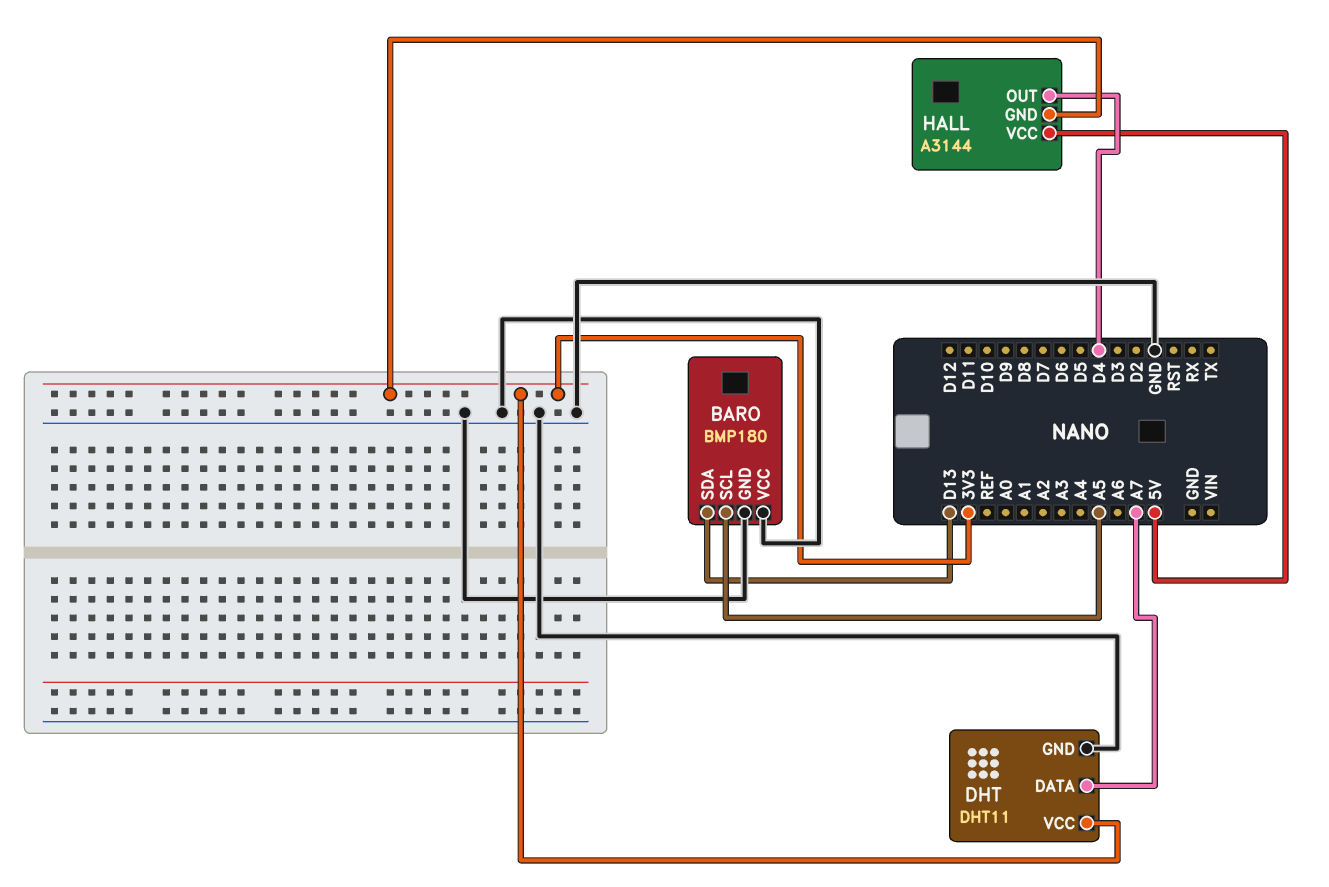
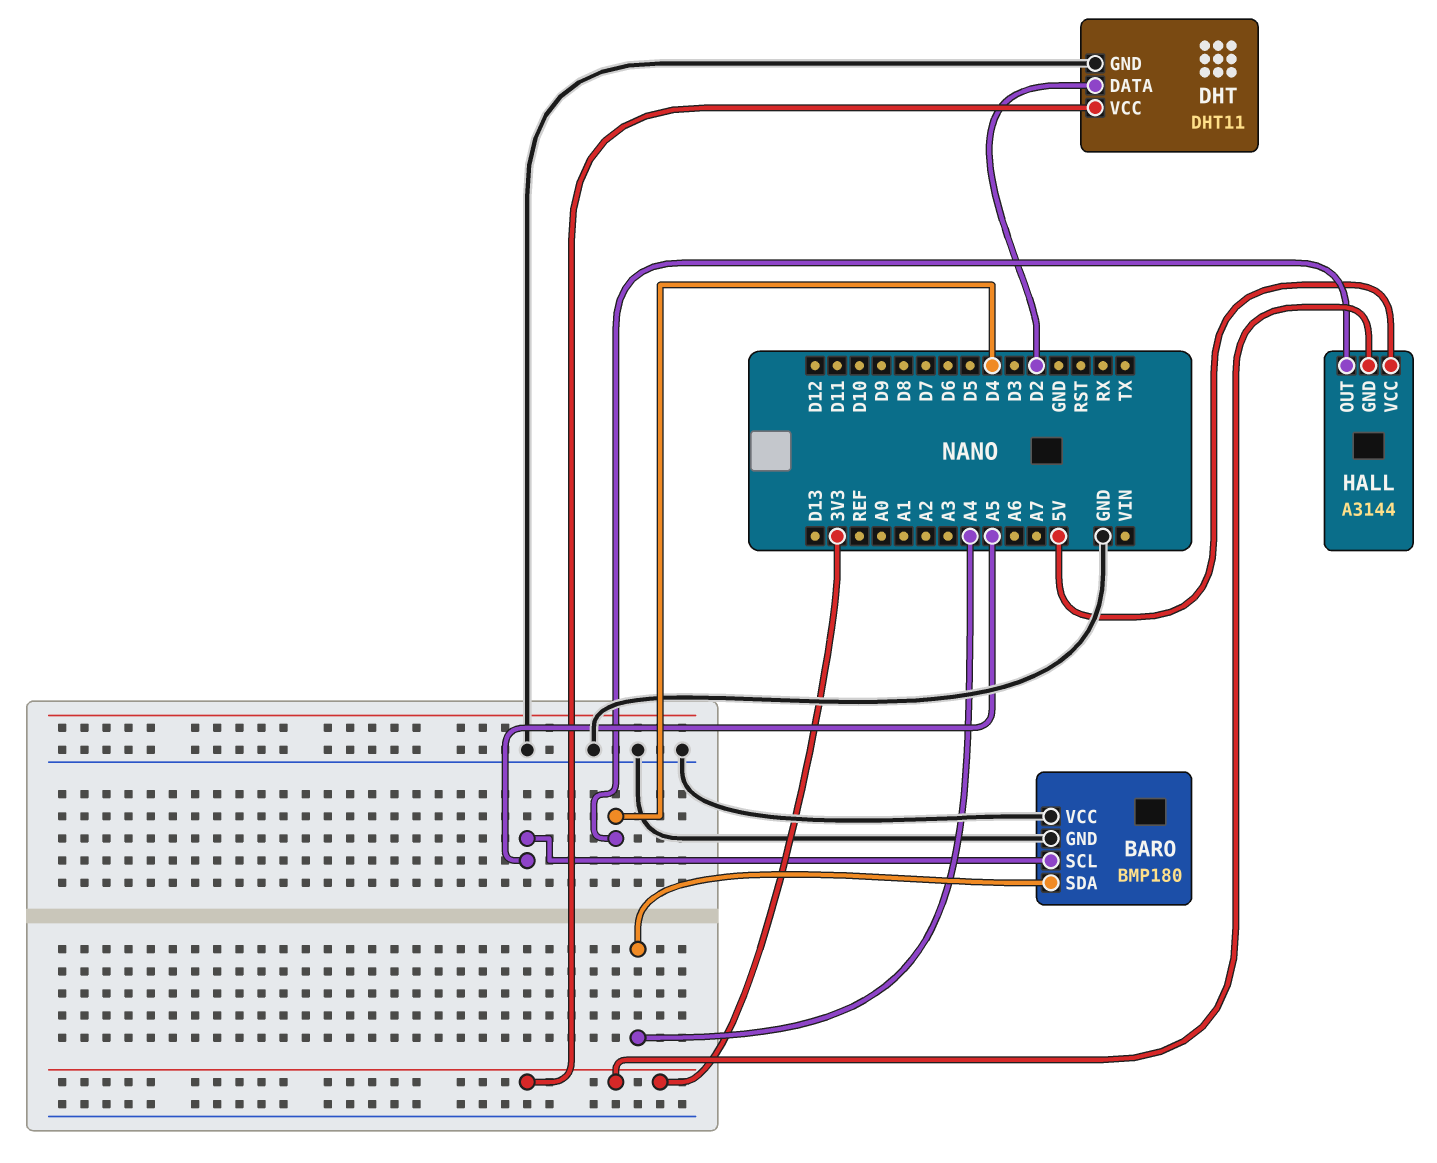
BARO pin SDA: D13 -> A4
DHT pin DATA: A7 -> D2

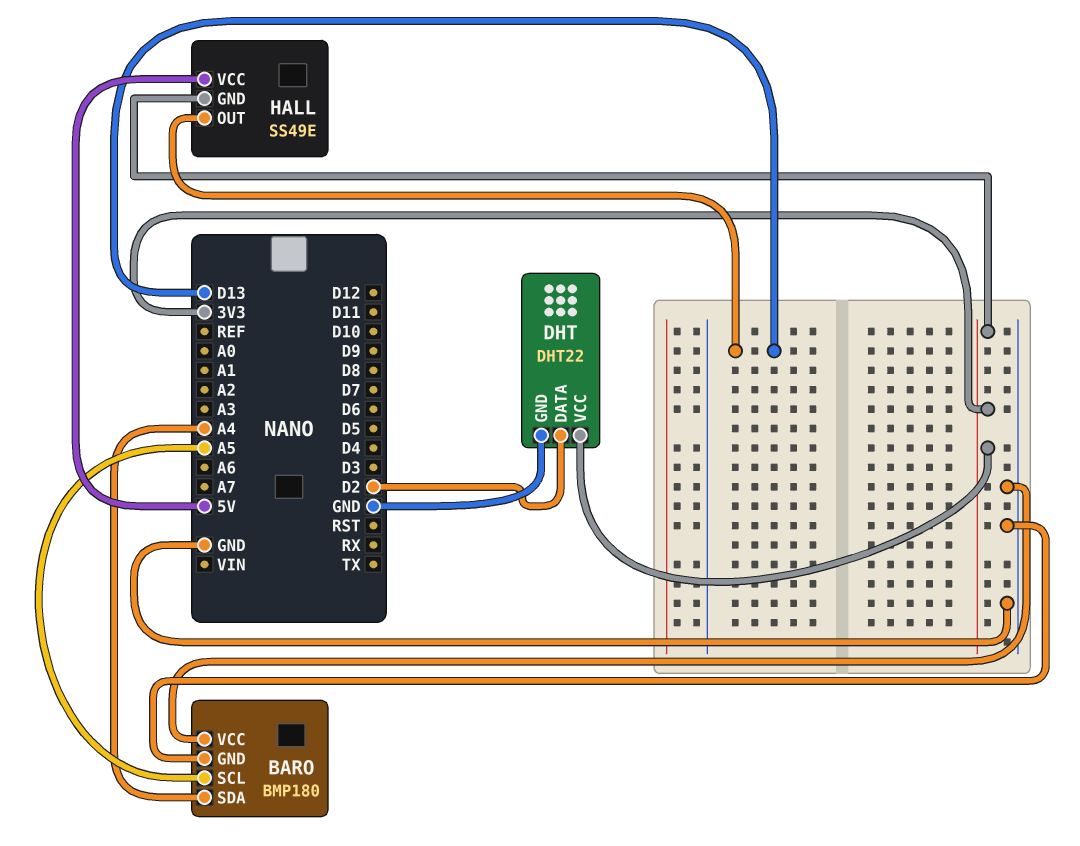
DHT: DHT11 -> DHT22
HALL: A3144 -> SS49E
HALL pin OUT: D4 -> D13

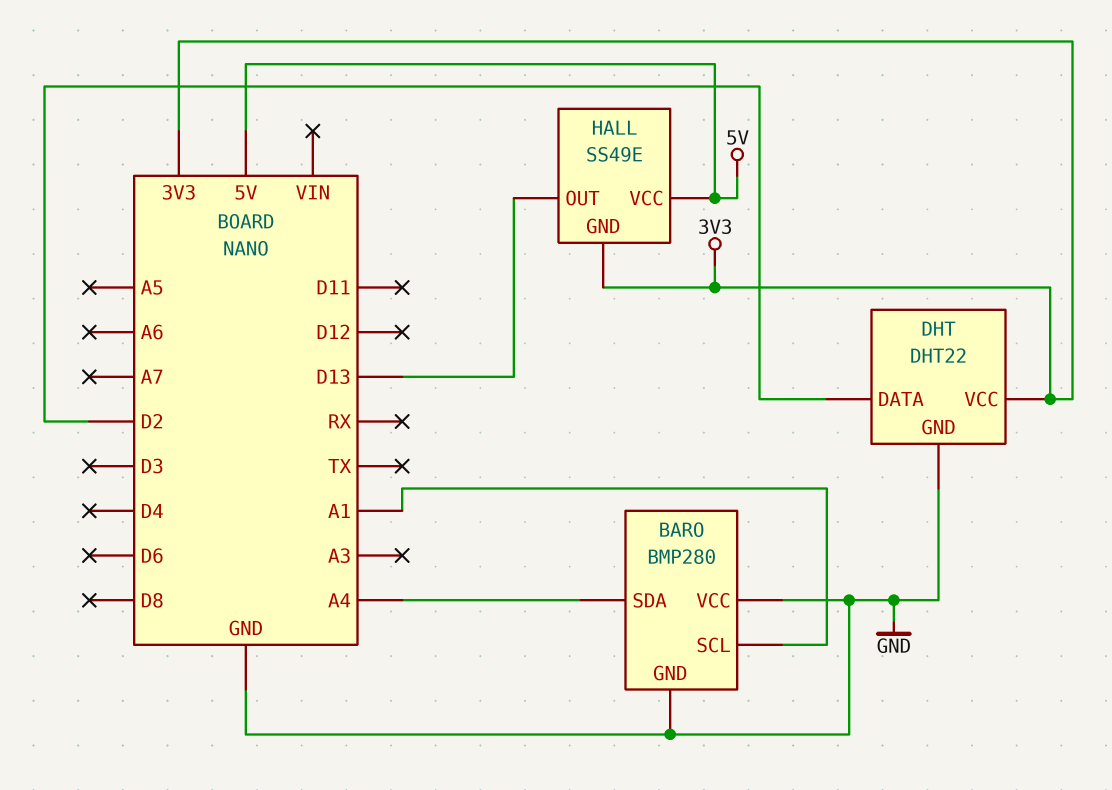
BARO: BMP180 -> BMP280
BARO pin SCL: A5 -> A1

